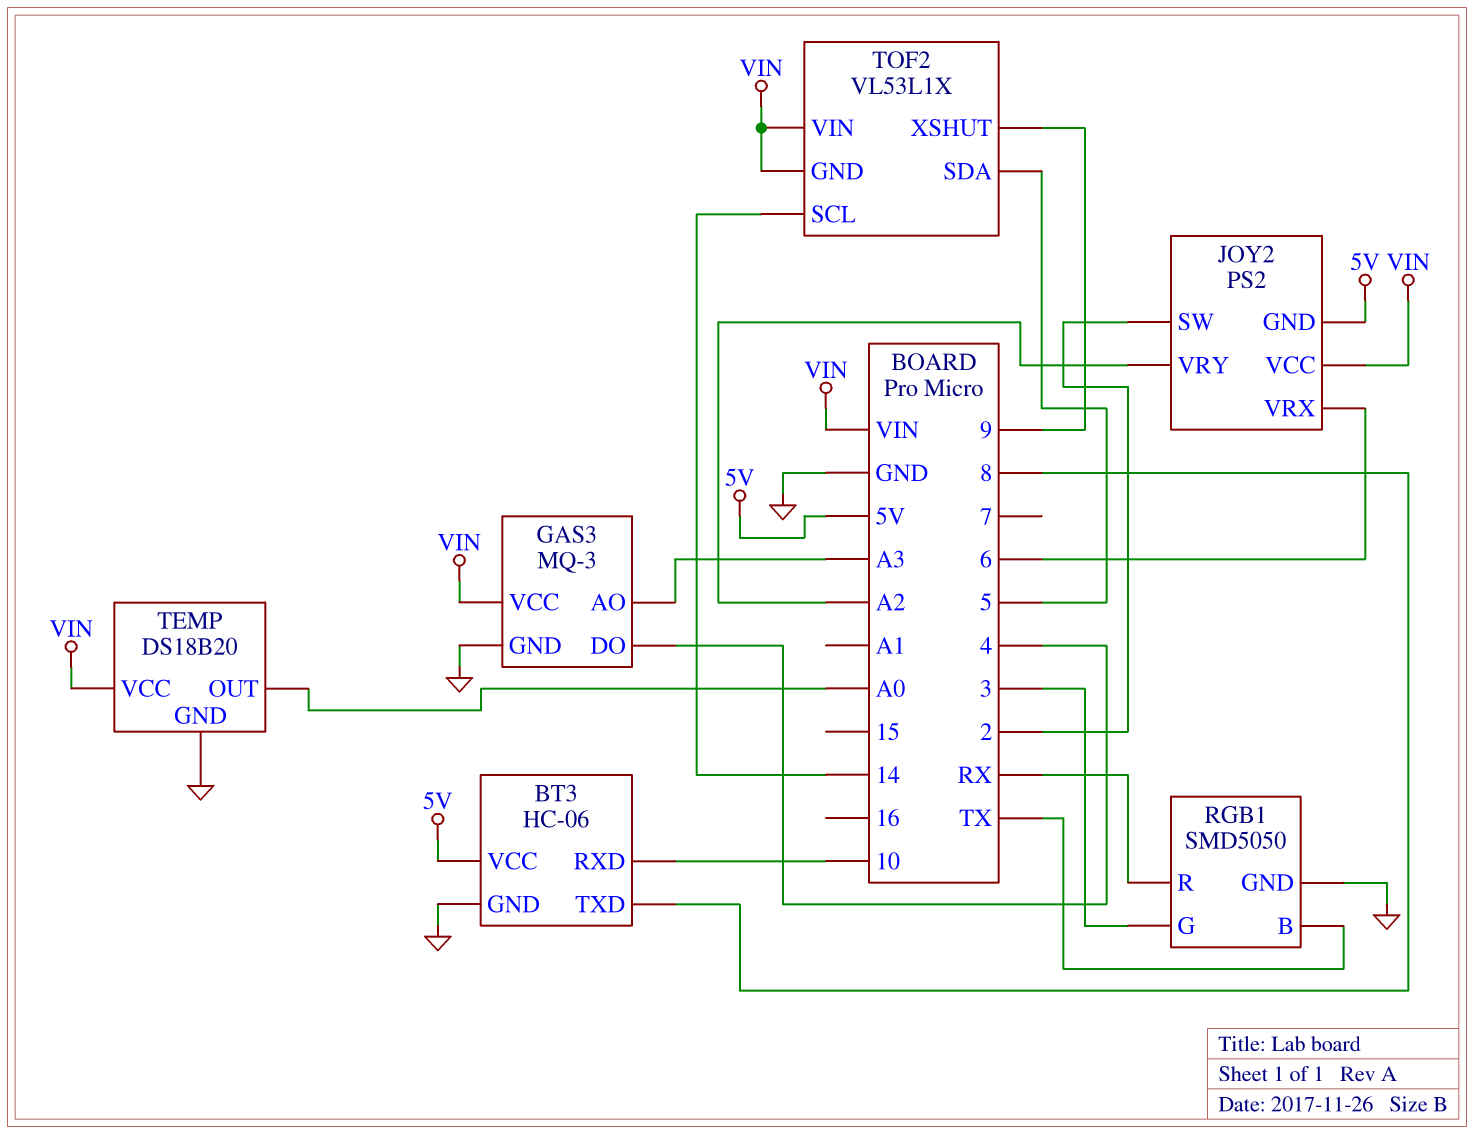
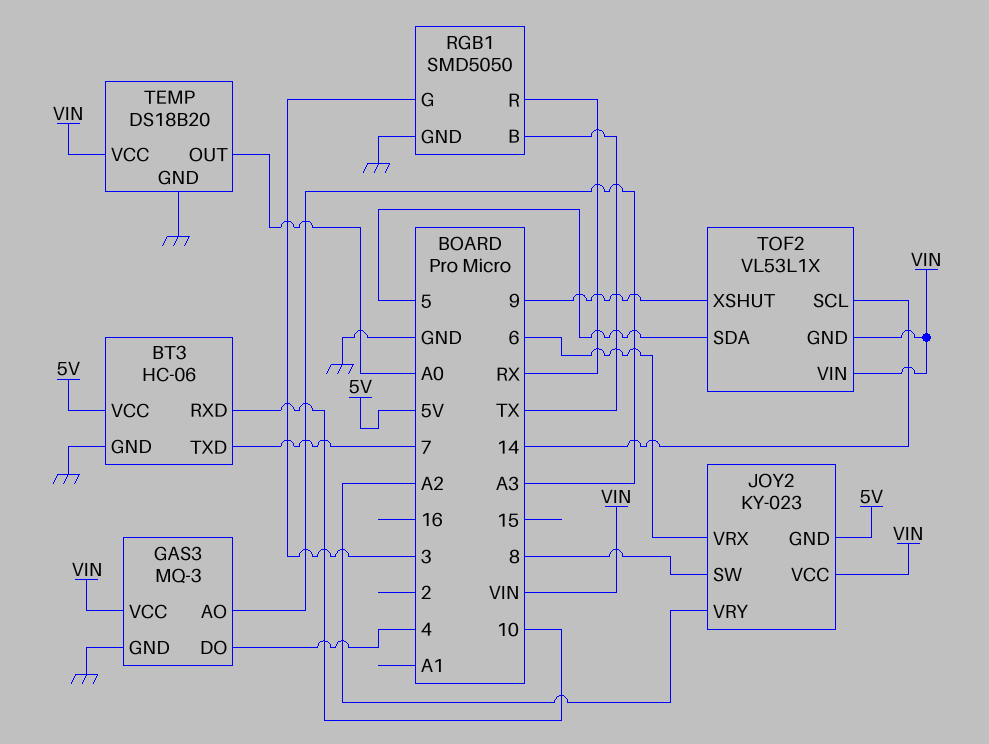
BT3 pin TXD: 8 -> 7
JOY2: PS2 -> KY-023
JOY2 pin SW: 2 -> 8

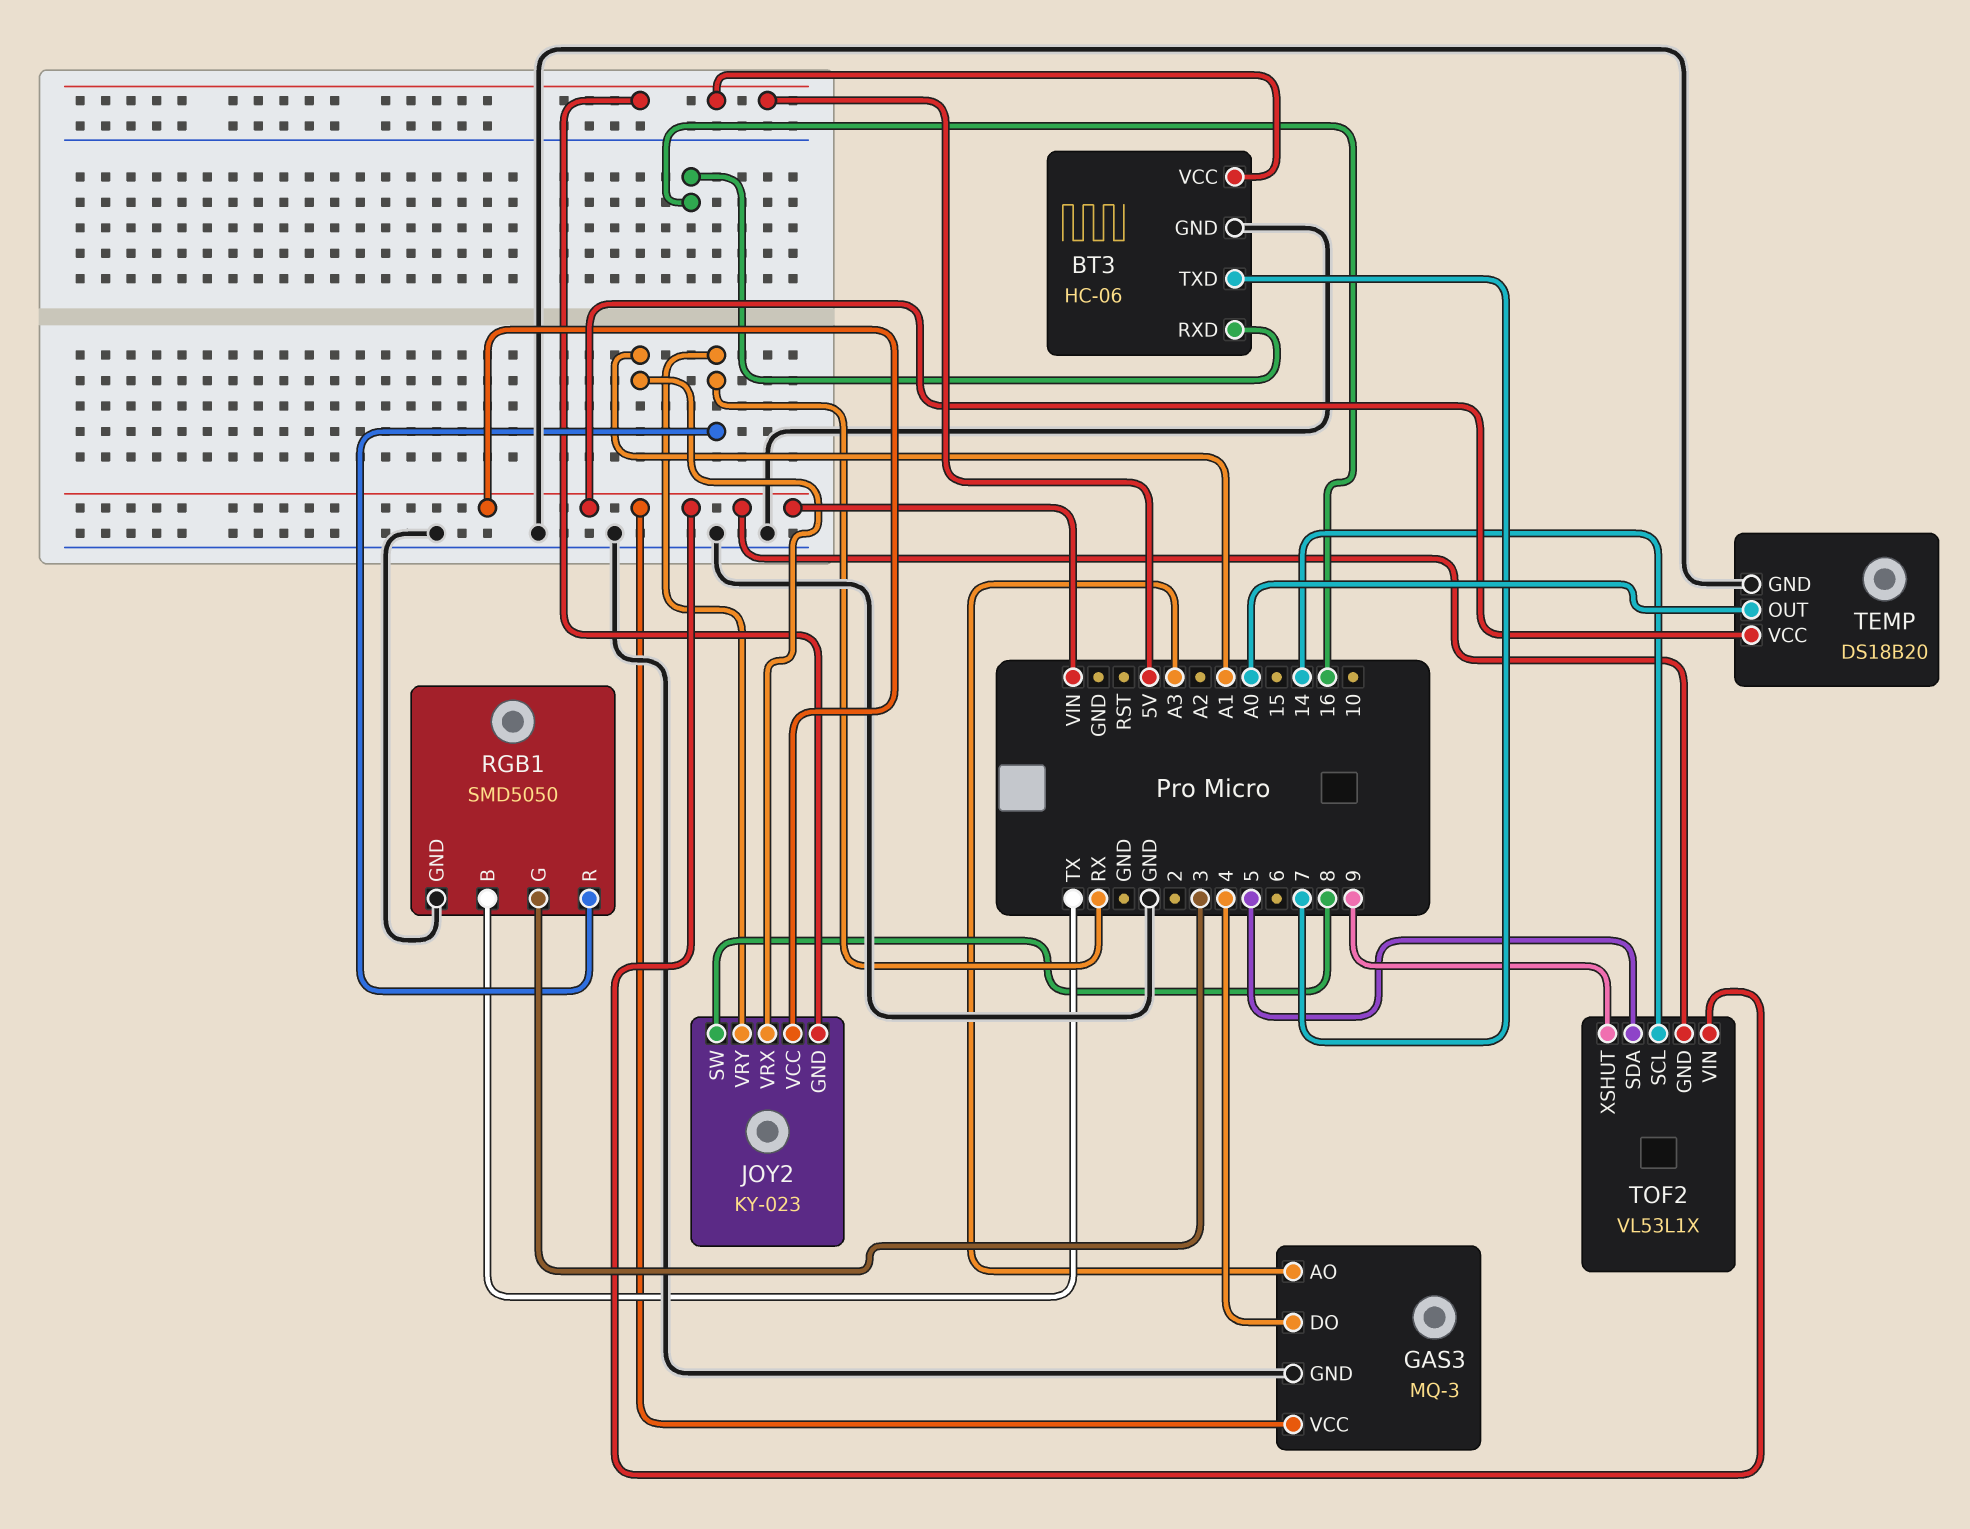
BT3 pin RXD: 10 -> 16
JOY2 pin VRX: 6 -> A1
JOY2 pin VRY: A2 -> RX

